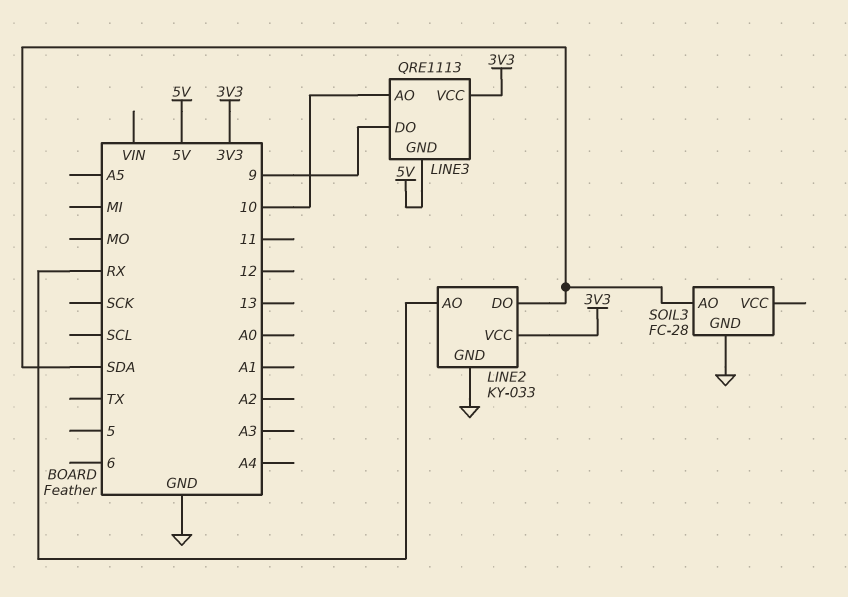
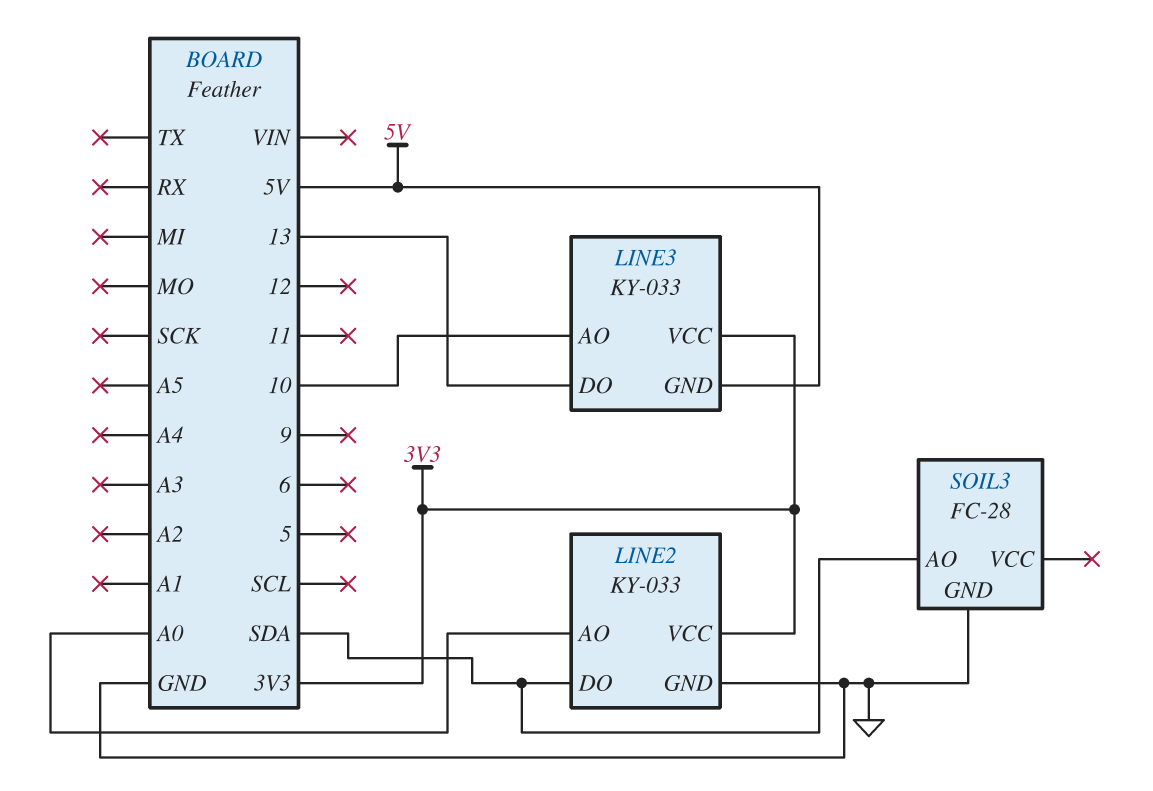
LINE2 pin AO: RX -> A0
LINE3: QRE1113 -> KY-033
LINE3 pin DO: 9 -> 13

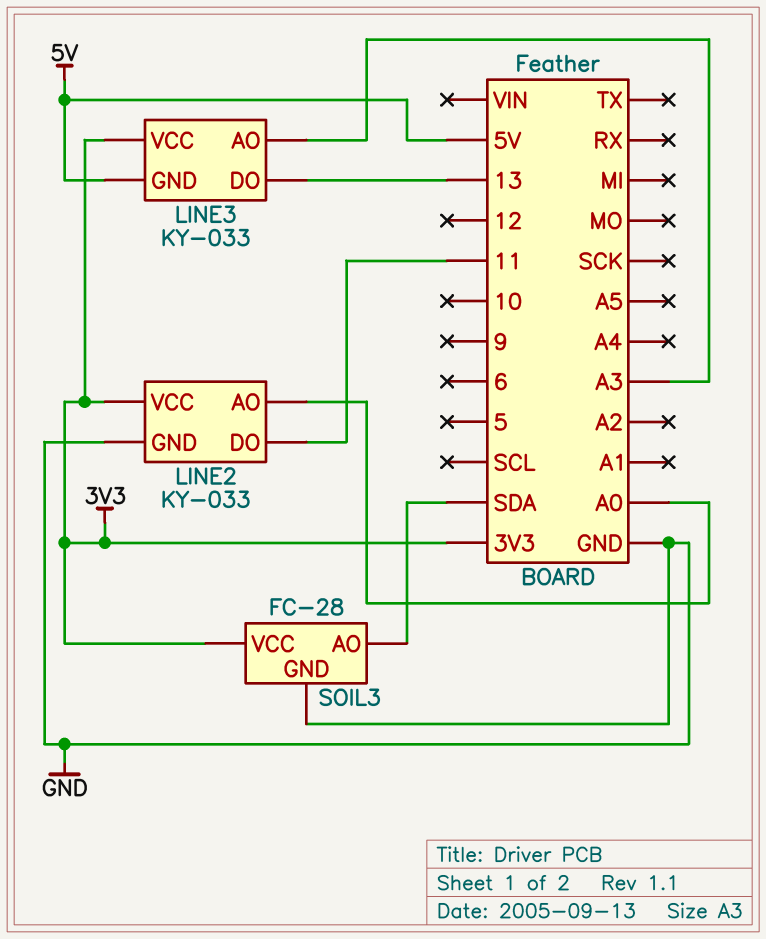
LINE2 pin DO: SDA -> 11
LINE3 pin AO: 10 -> A3
SOIL3 pin VCC: none -> 3V3

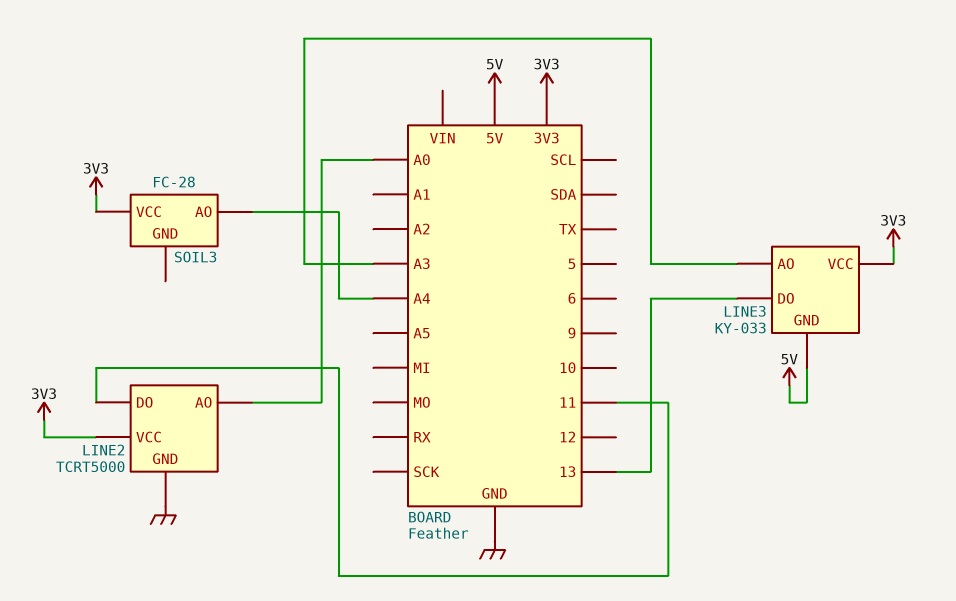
LINE2: KY-033 -> TCRT5000
SOIL3 pin AO: SDA -> A4
SOIL3 pin GND: GND -> none

